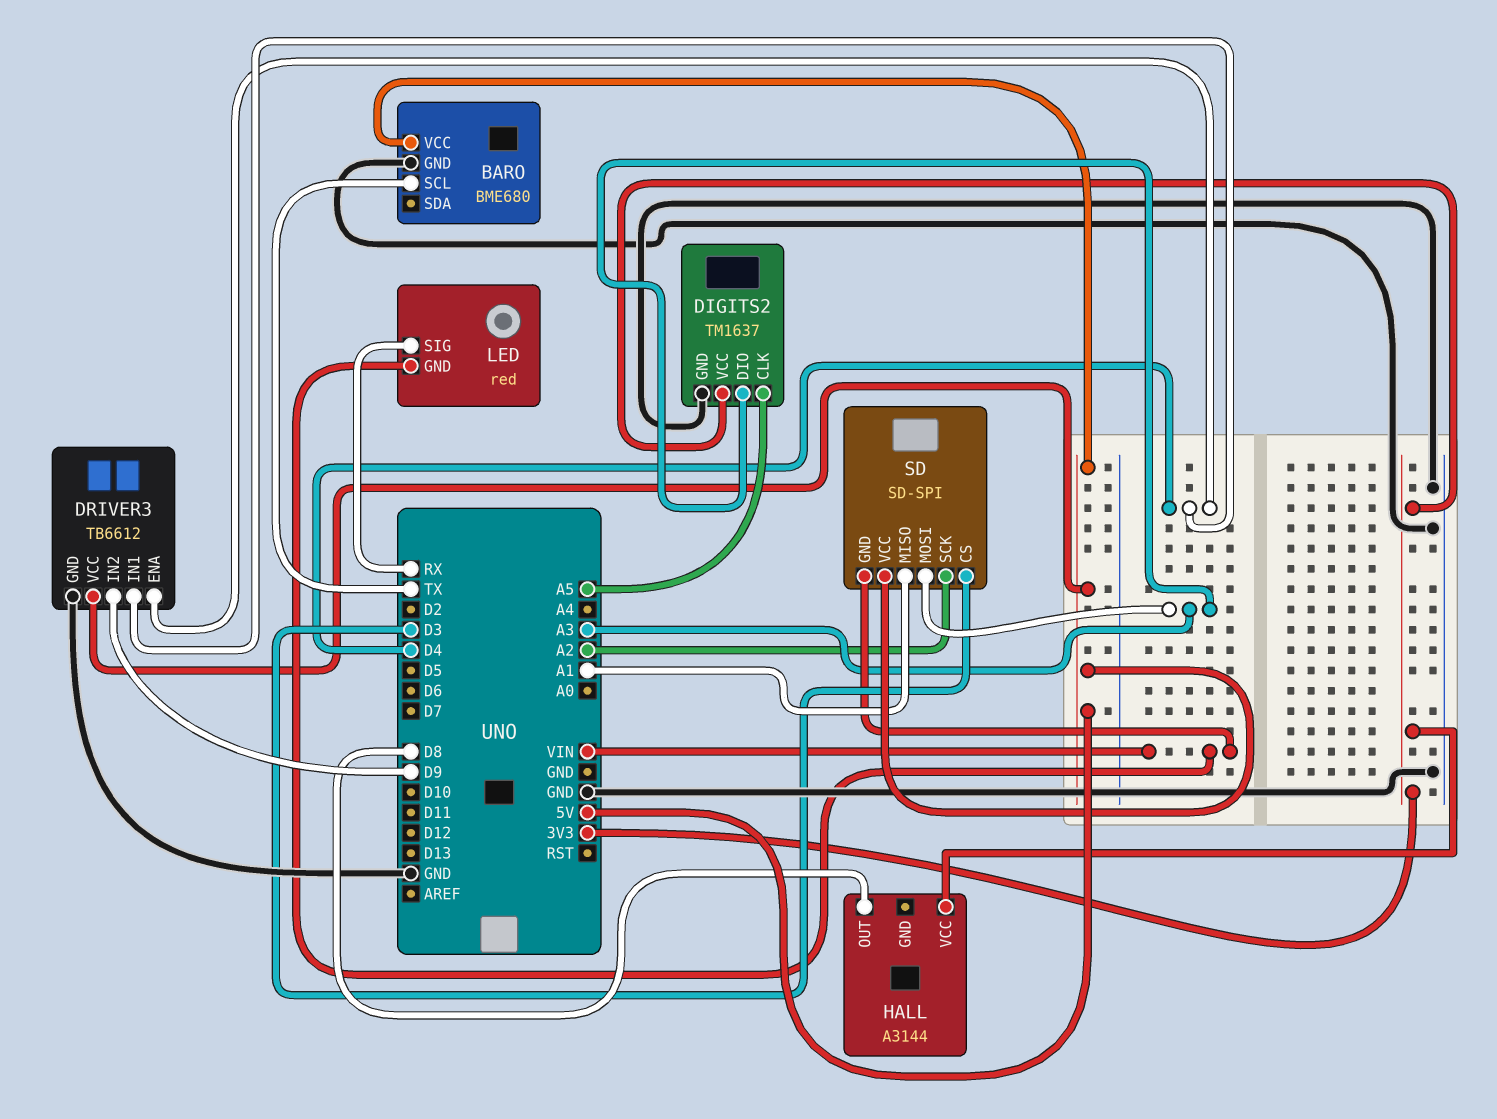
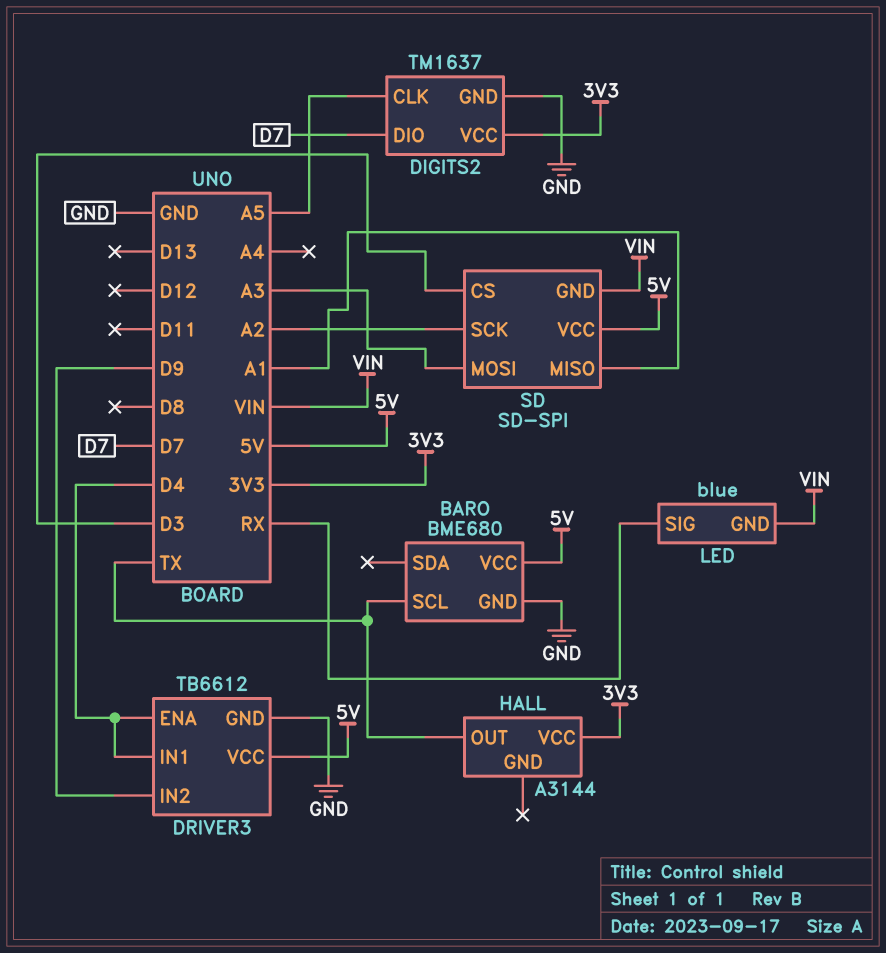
DIGITS2 pin DIO: A3 -> D7
HALL pin OUT: D8 -> TX
LED: red -> blue

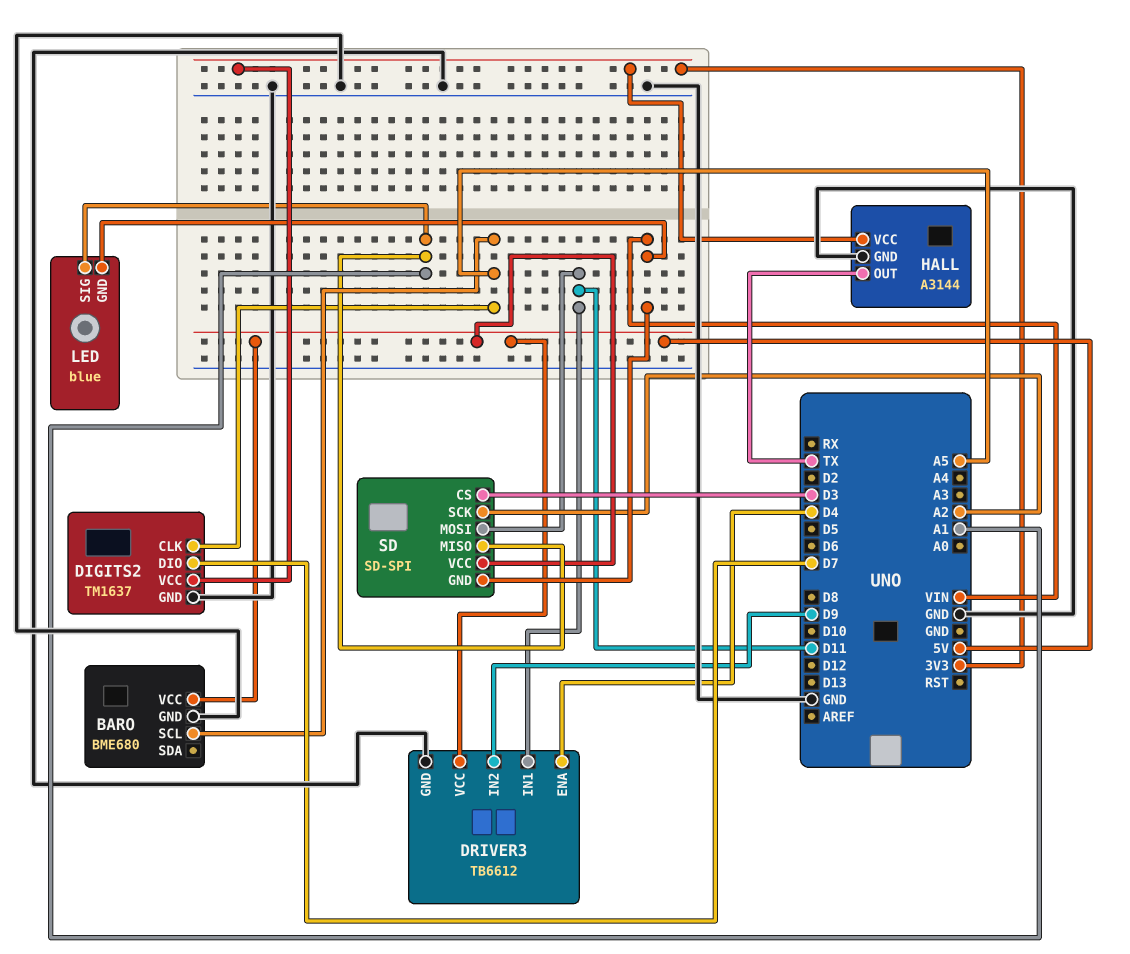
BARO pin SCL: TX -> A5
DRIVER3 pin IN1: D4 -> D11
HALL pin GND: none -> GND
LED pin SIG: RX -> A1
SD pin MOSI: A3 -> D11

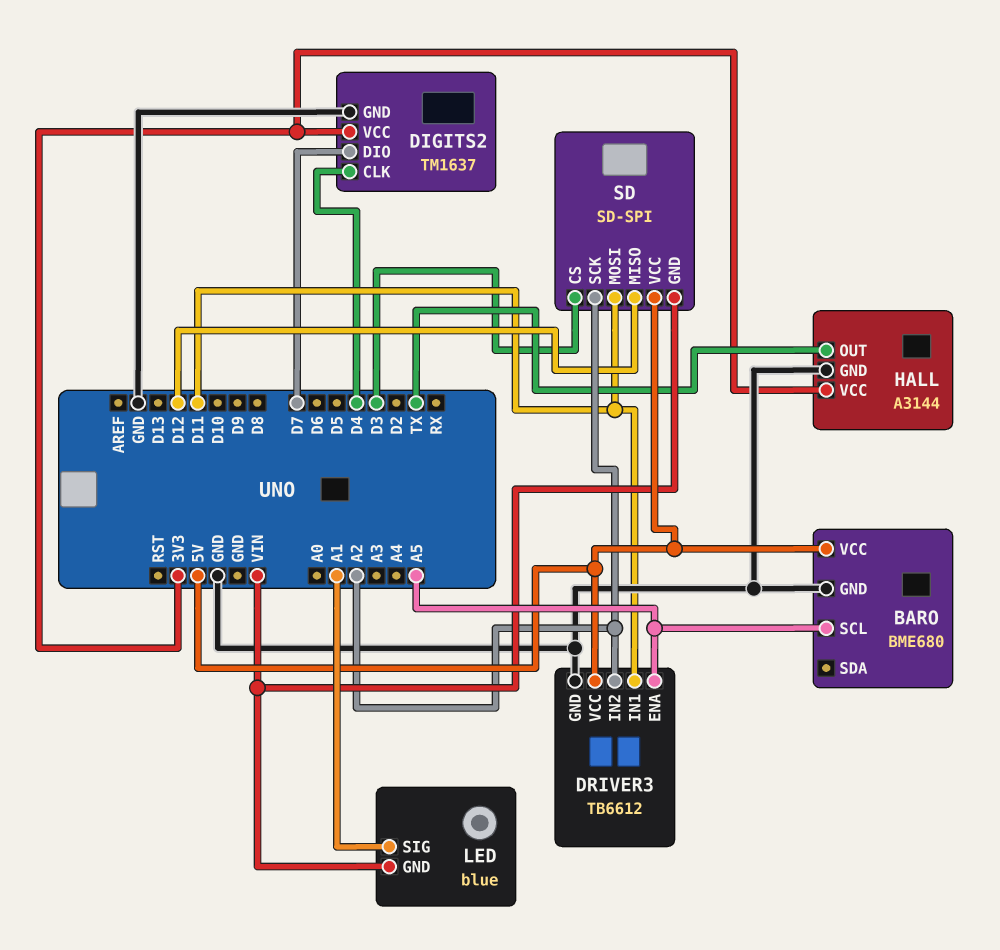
DIGITS2 pin CLK: A5 -> D4
DRIVER3 pin ENA: D4 -> A5
DRIVER3 pin IN2: D9 -> A2
SD pin MISO: A1 -> D12

